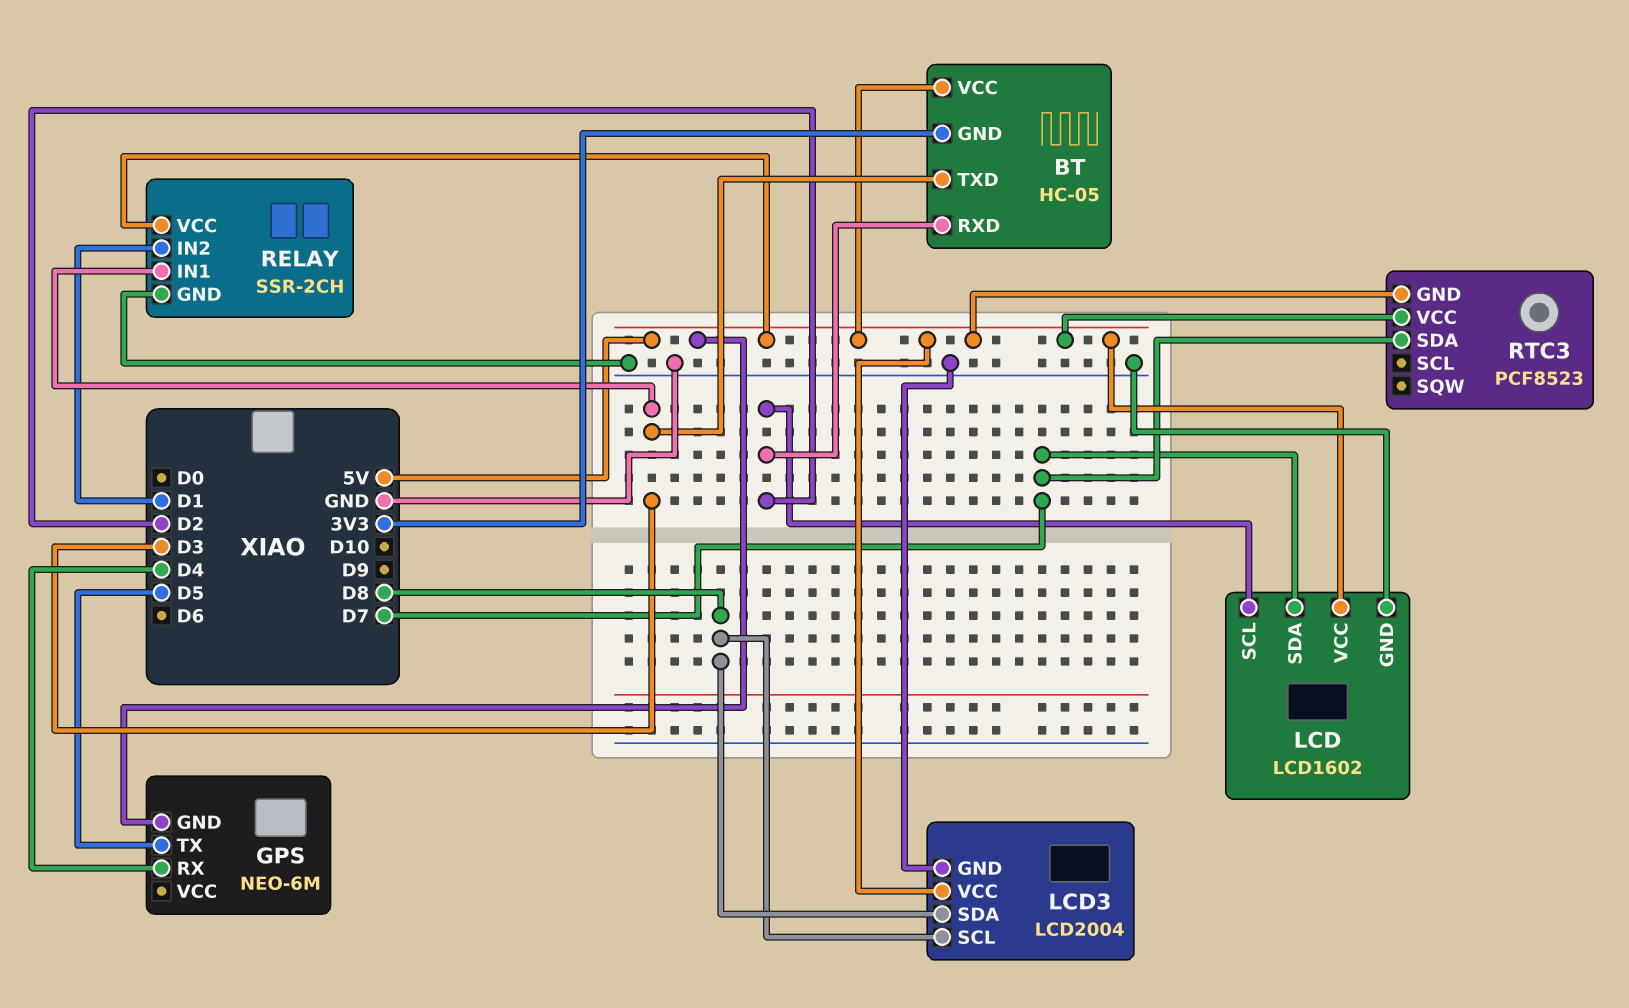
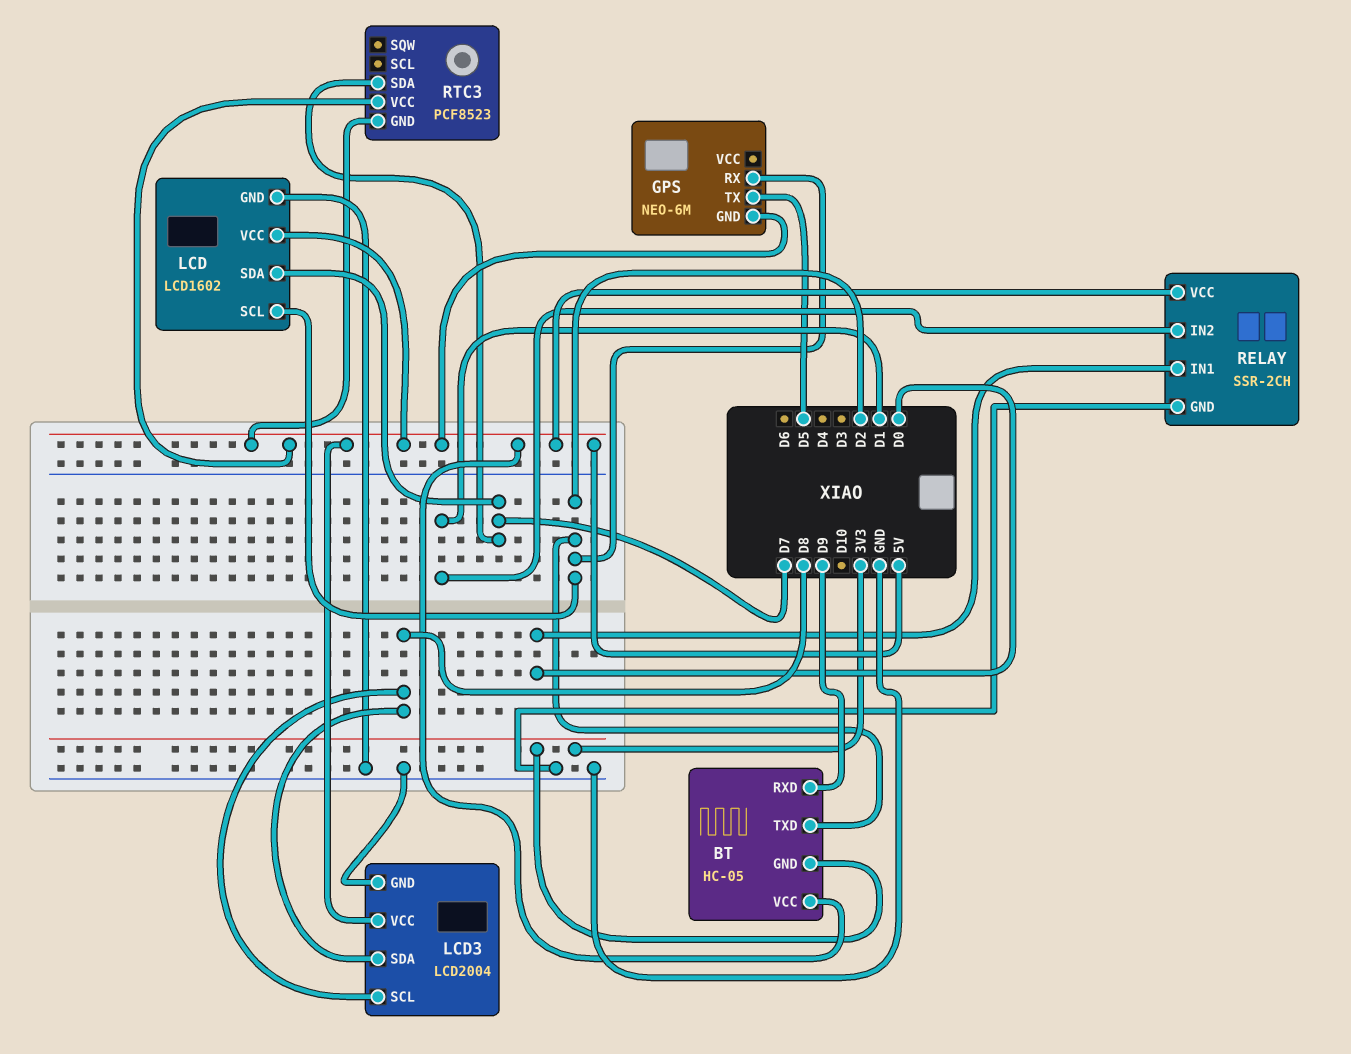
BT pin RXD: D2 -> D9
BT pin TXD: D3 -> D2
GPS pin RX: D4 -> D2
RELAY pin IN1: D3 -> D0

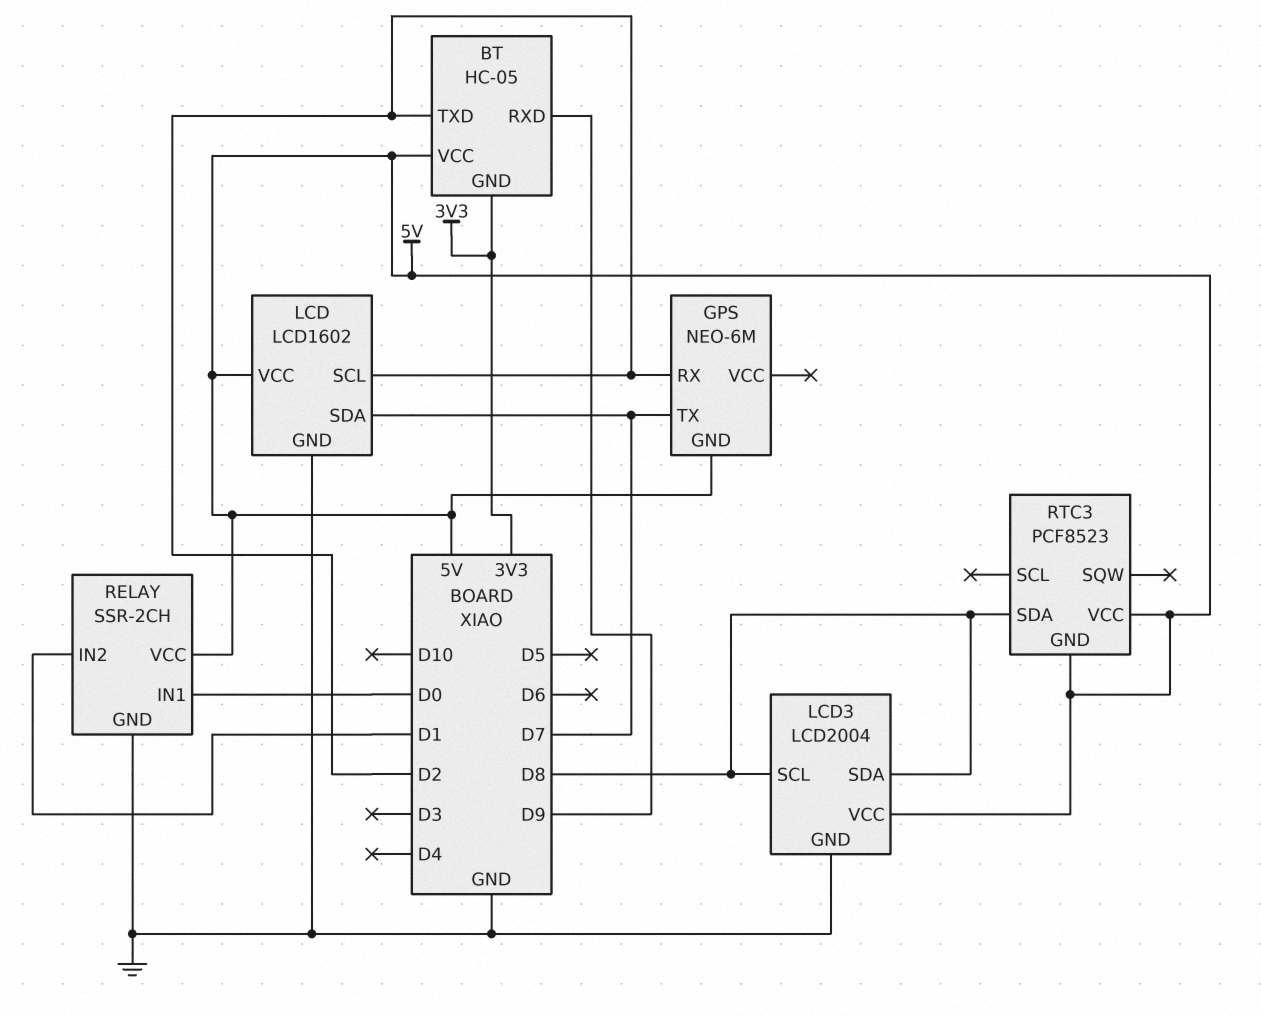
GPS pin TX: D5 -> D7
RTC3 pin SDA: D7 -> D8

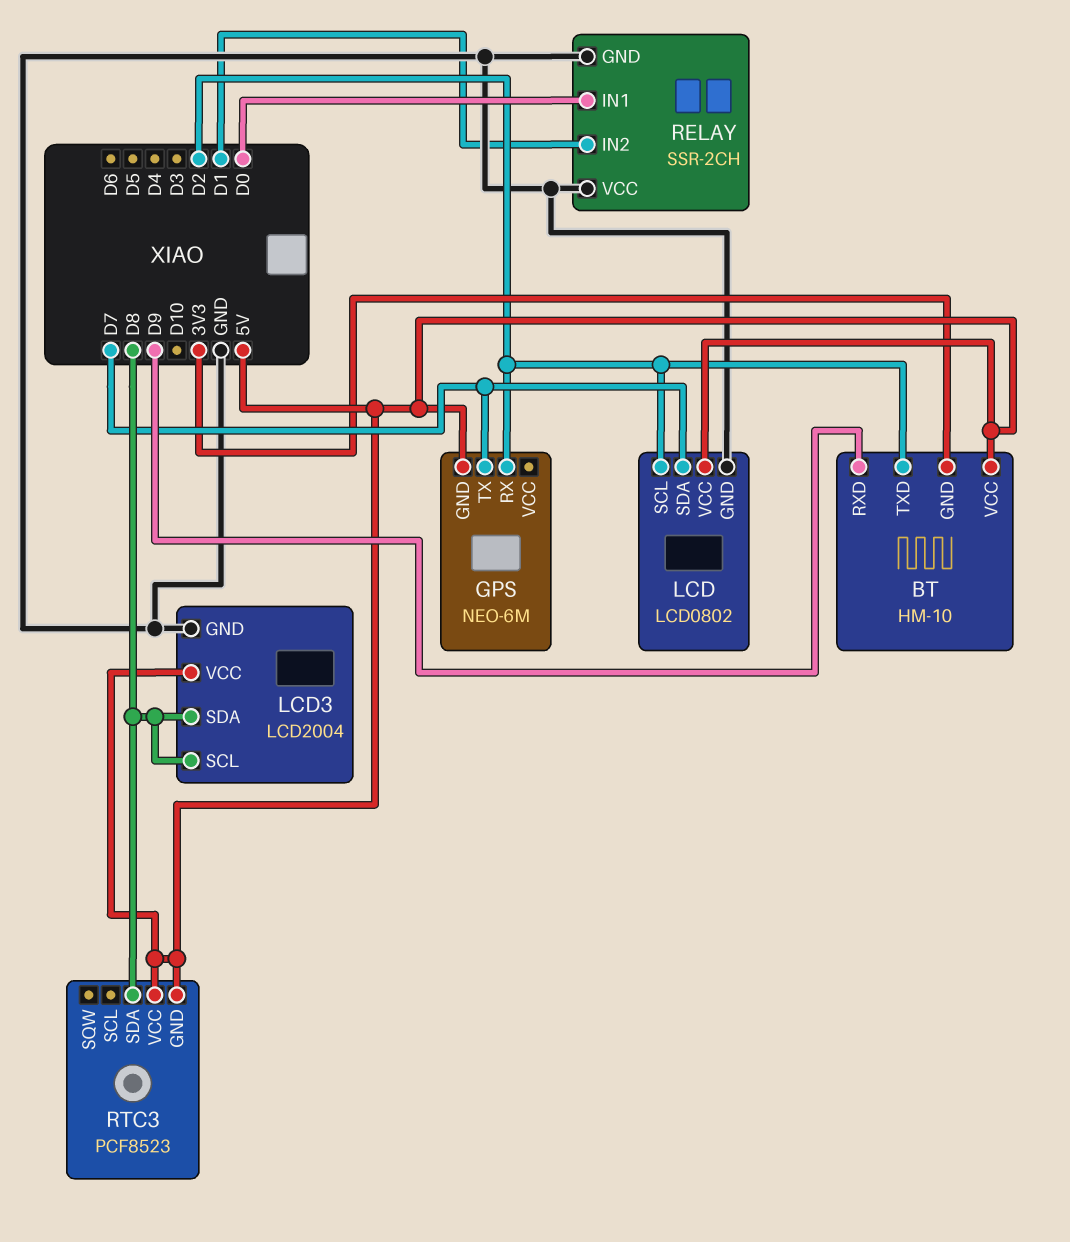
BT: HC-05 -> HM-10
LCD: LCD1602 -> LCD0802
RELAY pin VCC: 5V -> GND

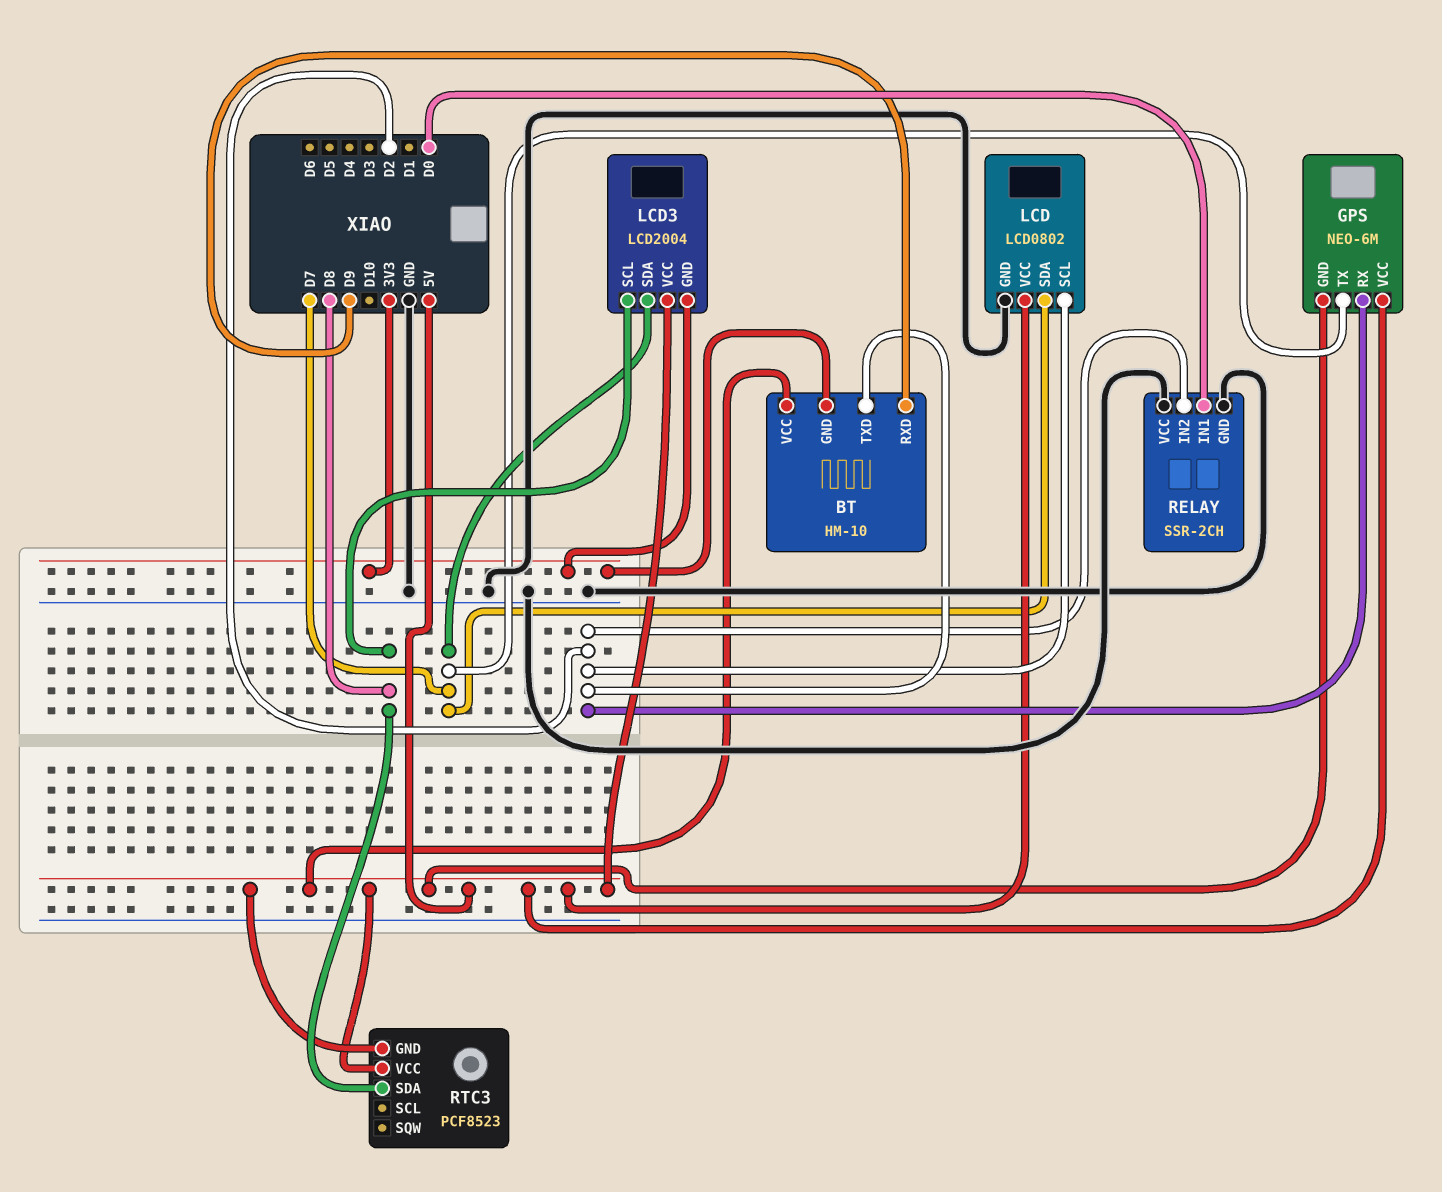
GPS pin VCC: none -> 5V
LCD3 pin GND: GND -> 3V3
LCD3 pin SDA: D8 -> D7
RELAY pin IN2: D1 -> D2

